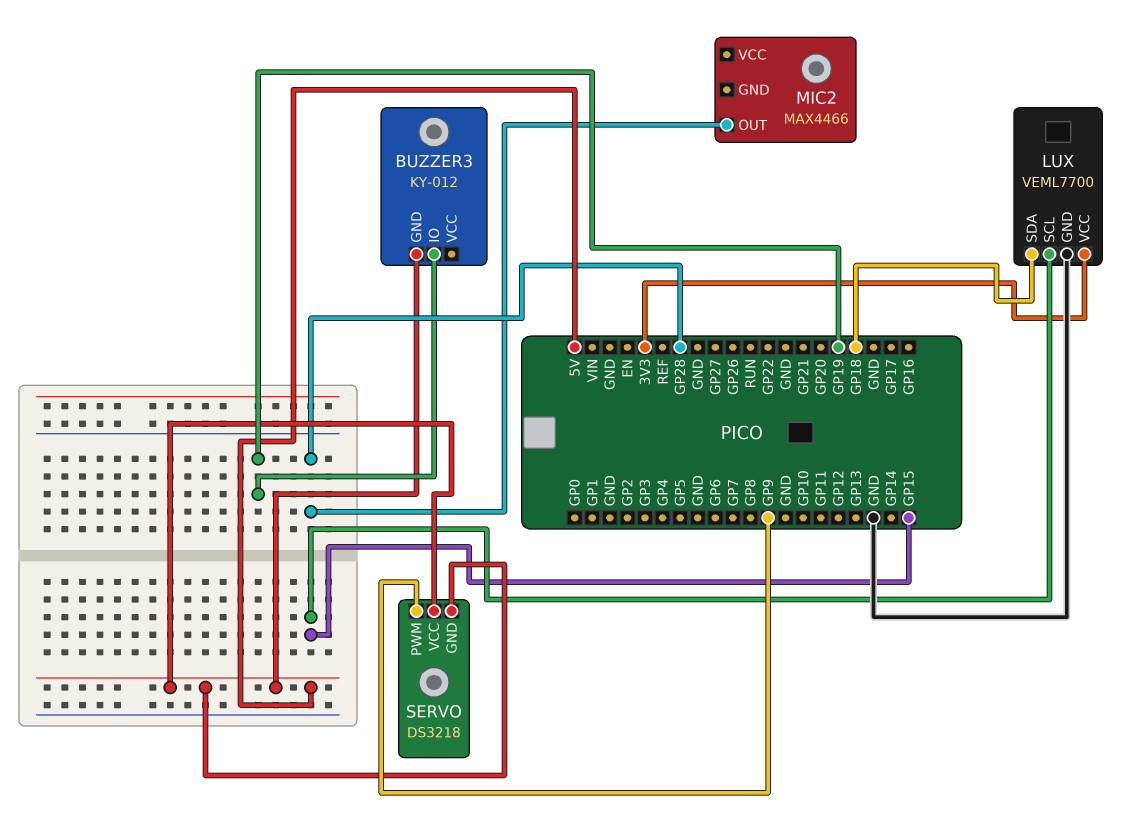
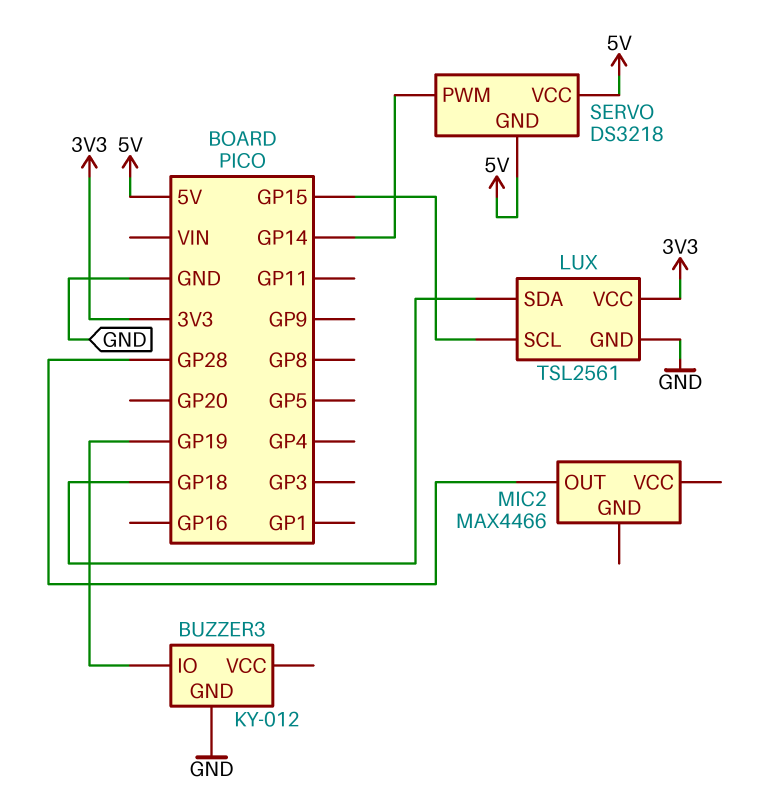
BUZZER3 pin GND: 5V -> GND
LUX: VEML7700 -> TSL2561
SERVO pin PWM: GP9 -> GP14

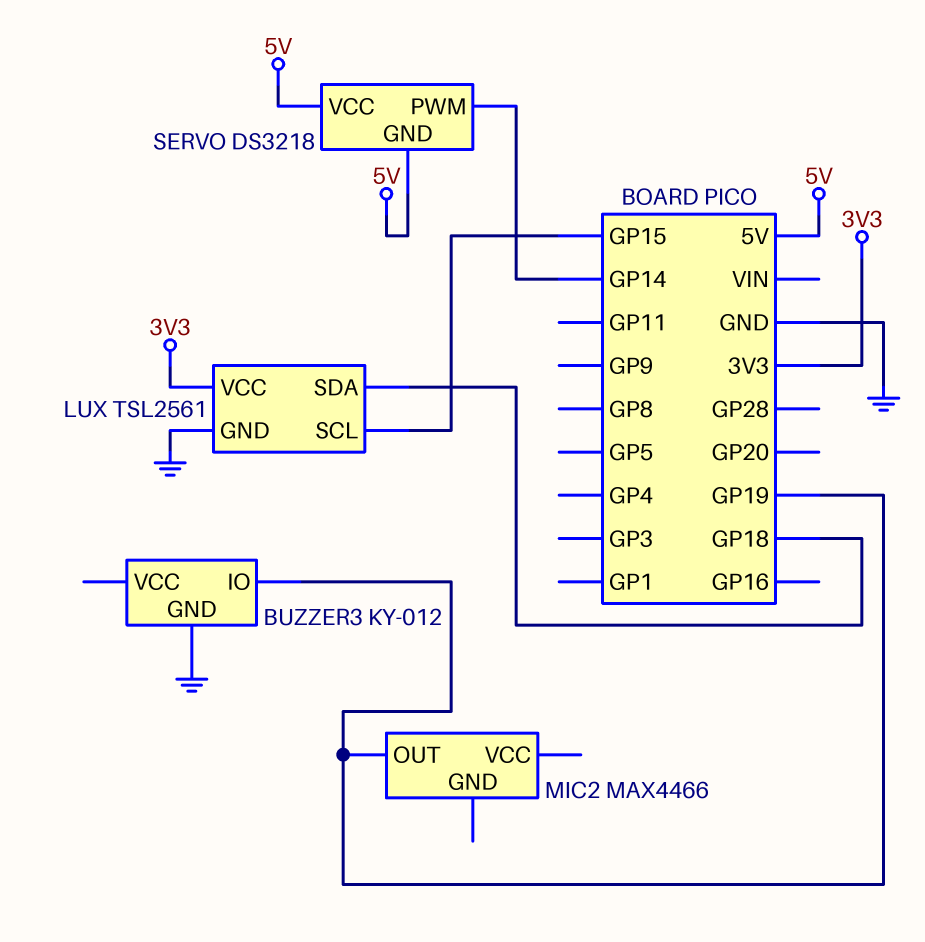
MIC2 pin OUT: GP28 -> GP19

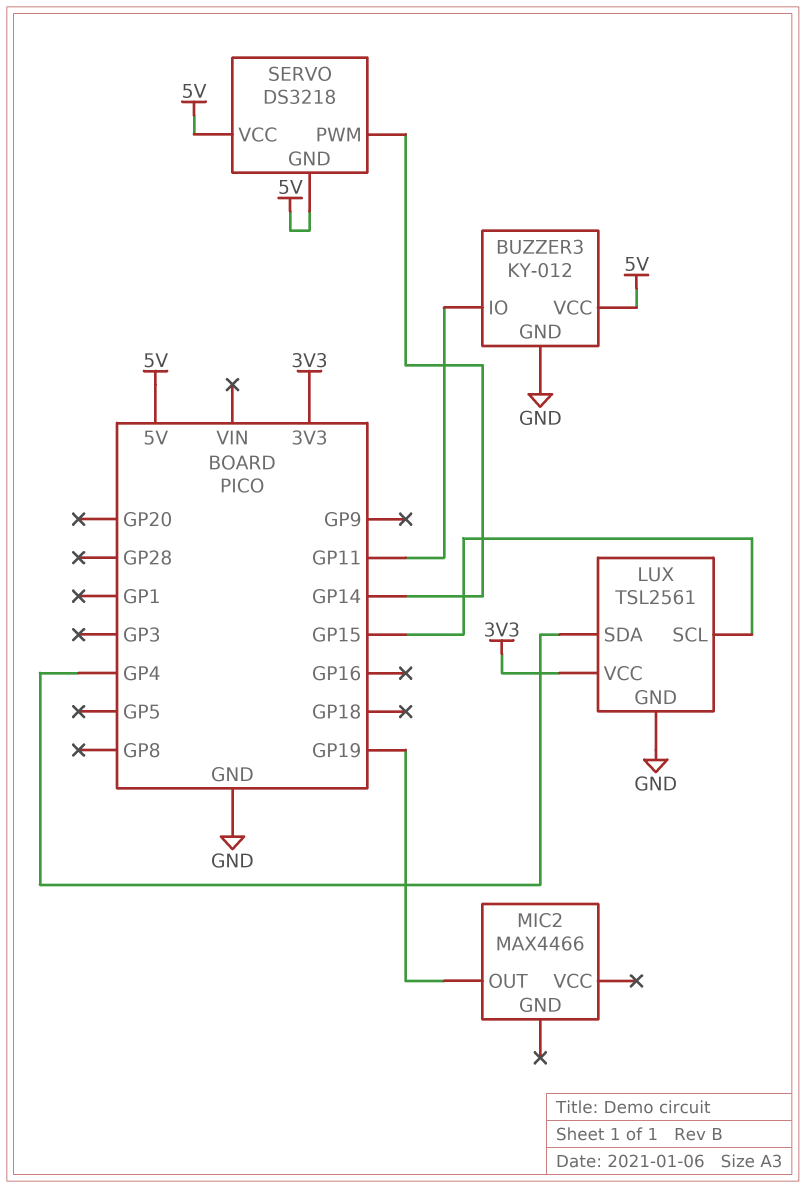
BUZZER3 pin IO: GP19 -> GP11
BUZZER3 pin VCC: none -> 5V
LUX pin SDA: GP18 -> GP4

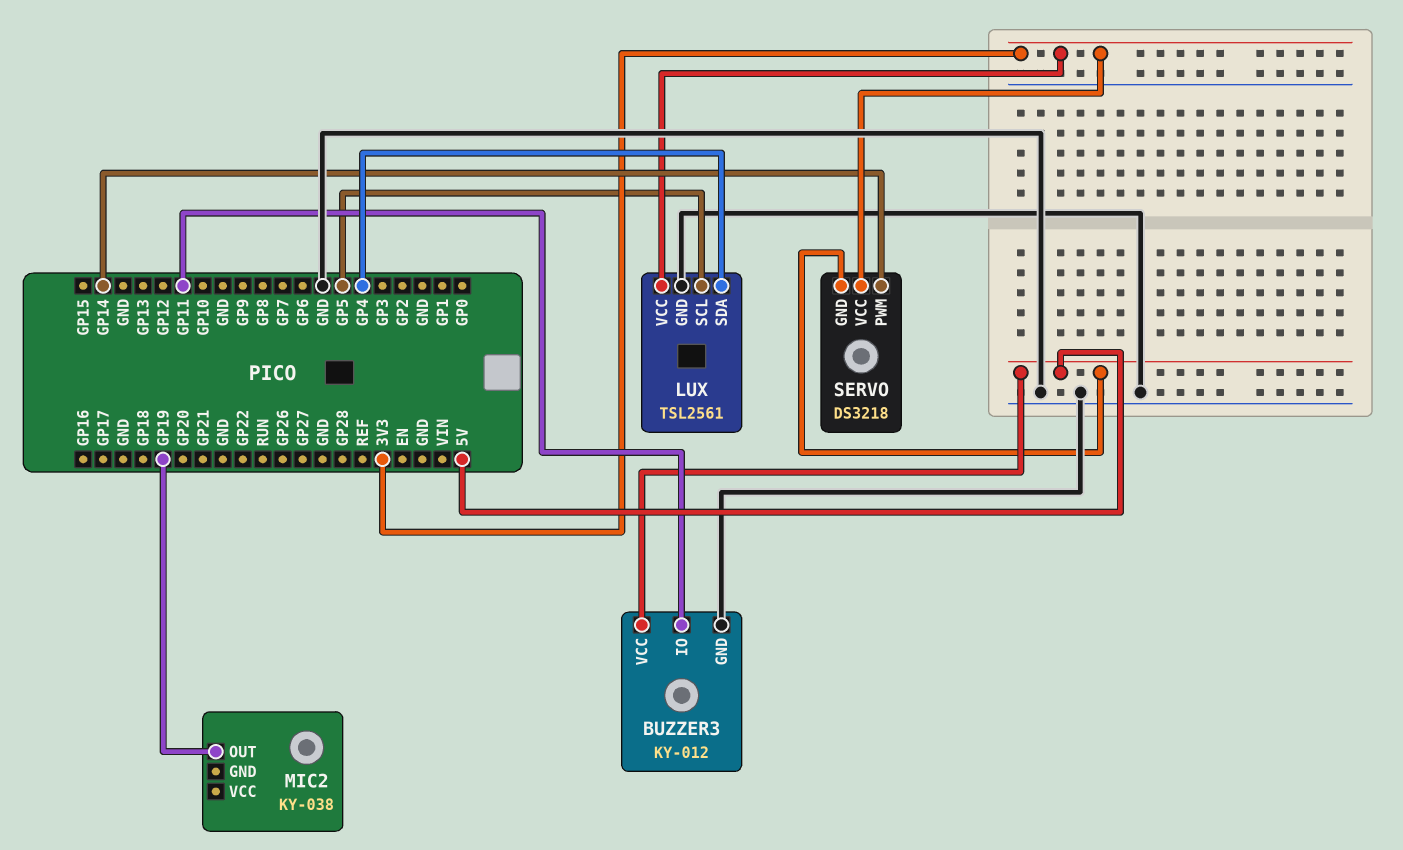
LUX pin SCL: GP15 -> GP5
MIC2: MAX4466 -> KY-038
SERVO pin VCC: 5V -> 3V3

